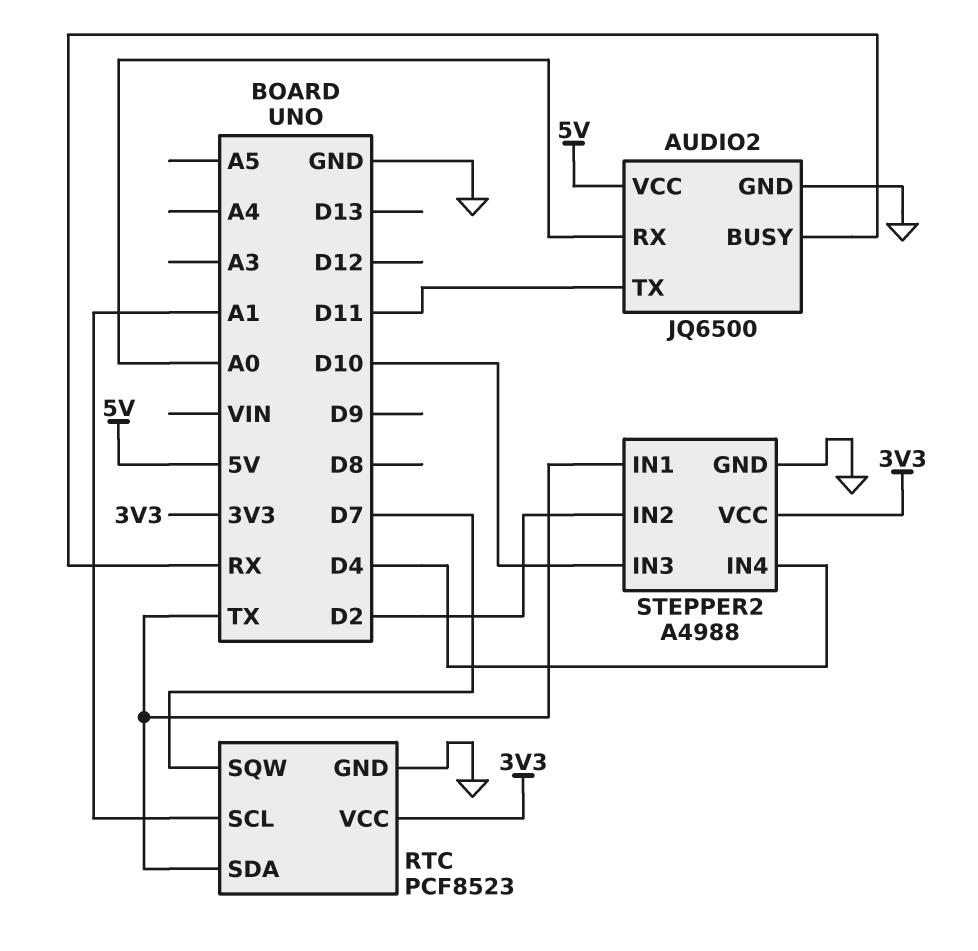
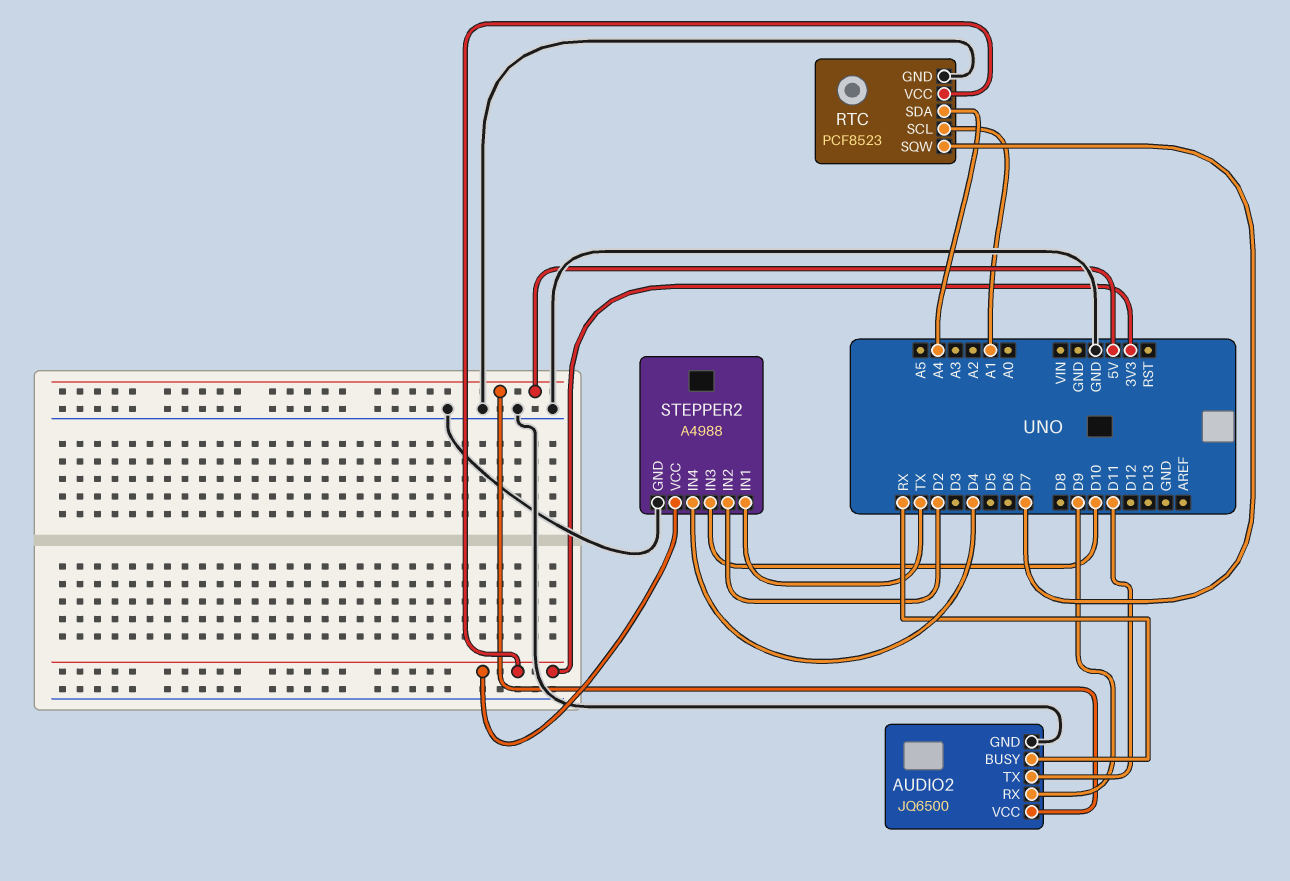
AUDIO2 pin RX: A0 -> D9
RTC pin SDA: TX -> A4

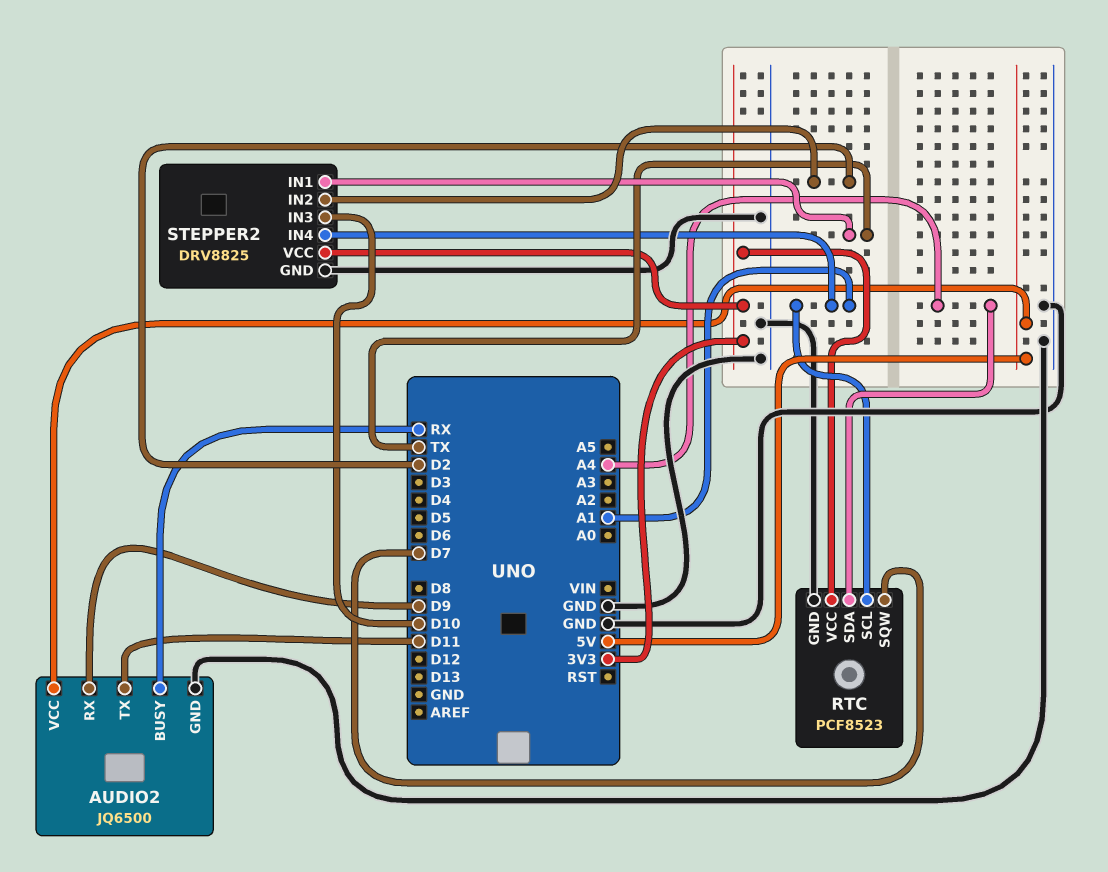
STEPPER2: A4988 -> DRV8825
STEPPER2 pin IN4: D4 -> A1

